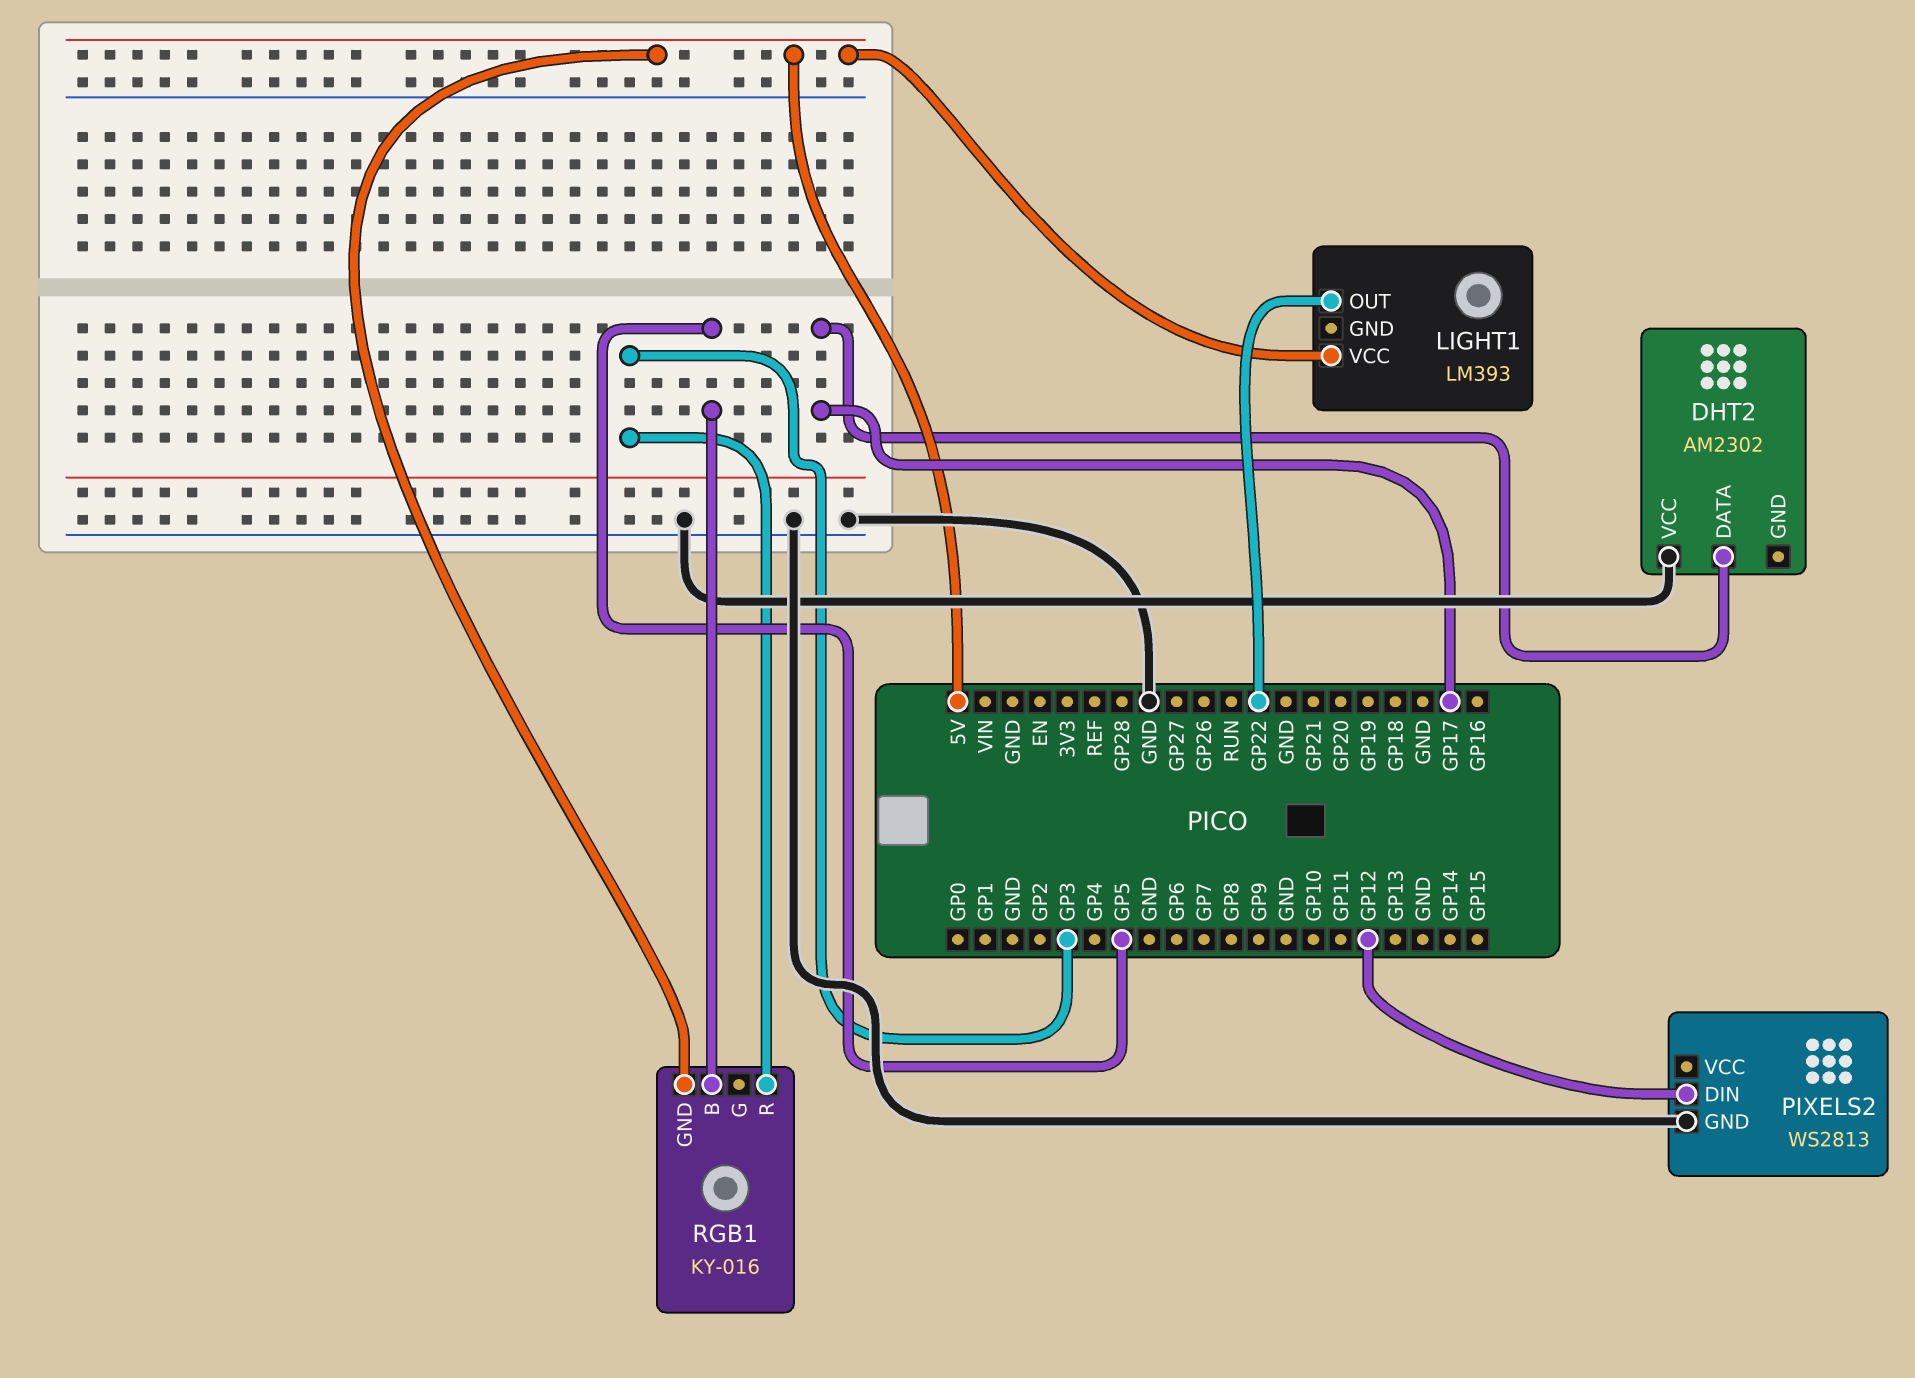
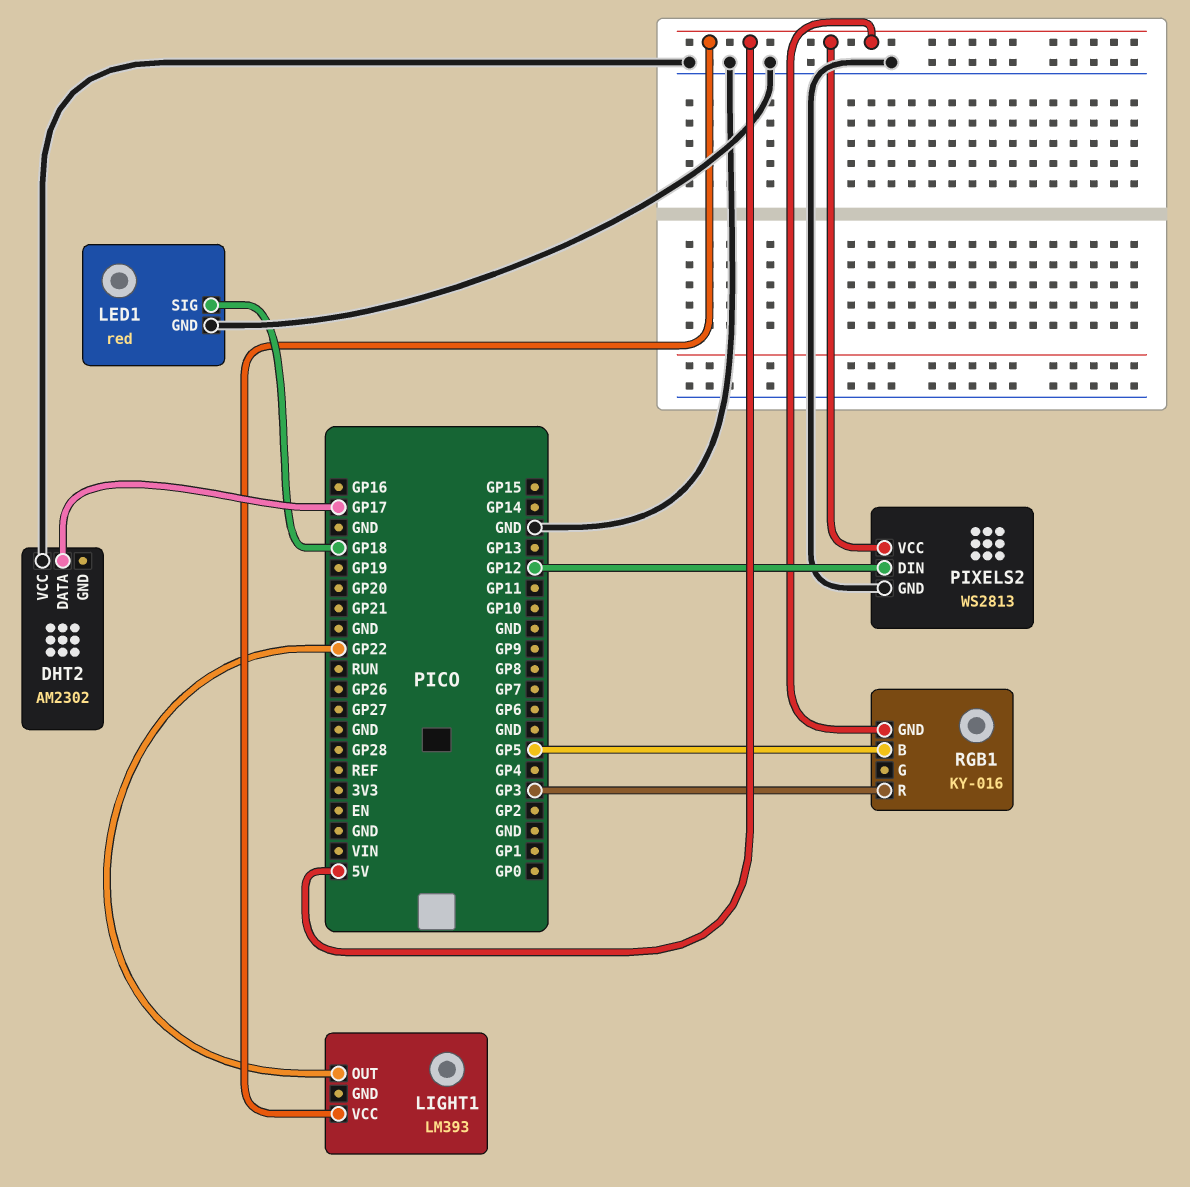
LED1: none -> red
LED1 pin GND: none -> GND
LED1 pin SIG: none -> GP18
PIXELS2 pin VCC: none -> 5V

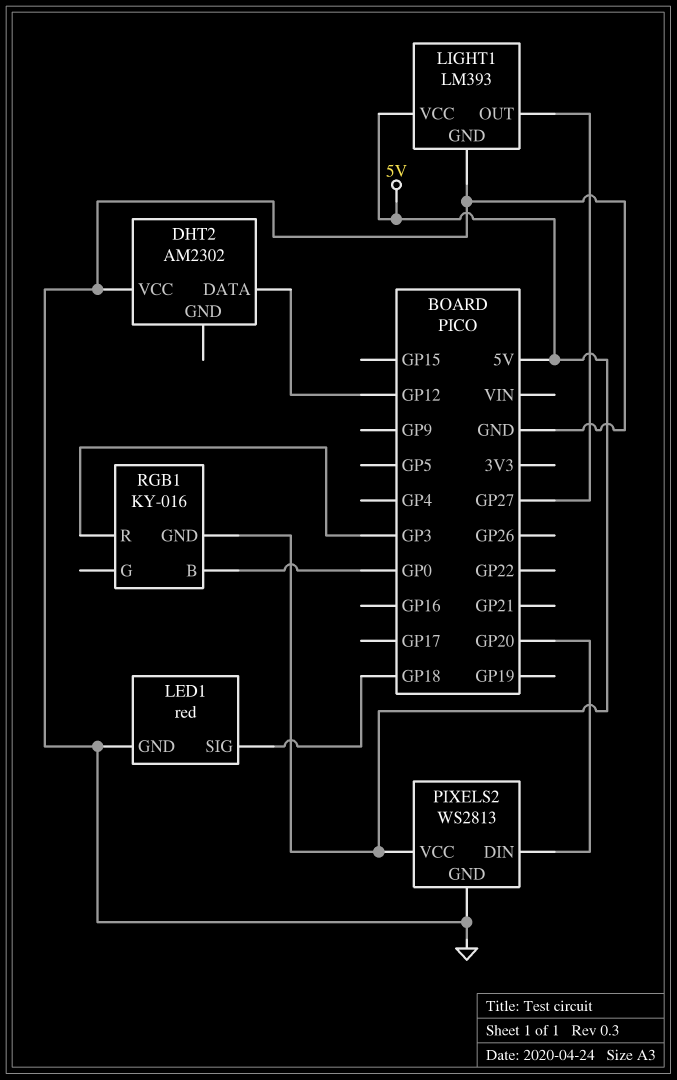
DHT2 pin DATA: GP17 -> GP12
LIGHT1 pin GND: none -> GND
LIGHT1 pin OUT: GP22 -> GP27
PIXELS2 pin DIN: GP12 -> GP20
RGB1 pin B: GP5 -> GP0

